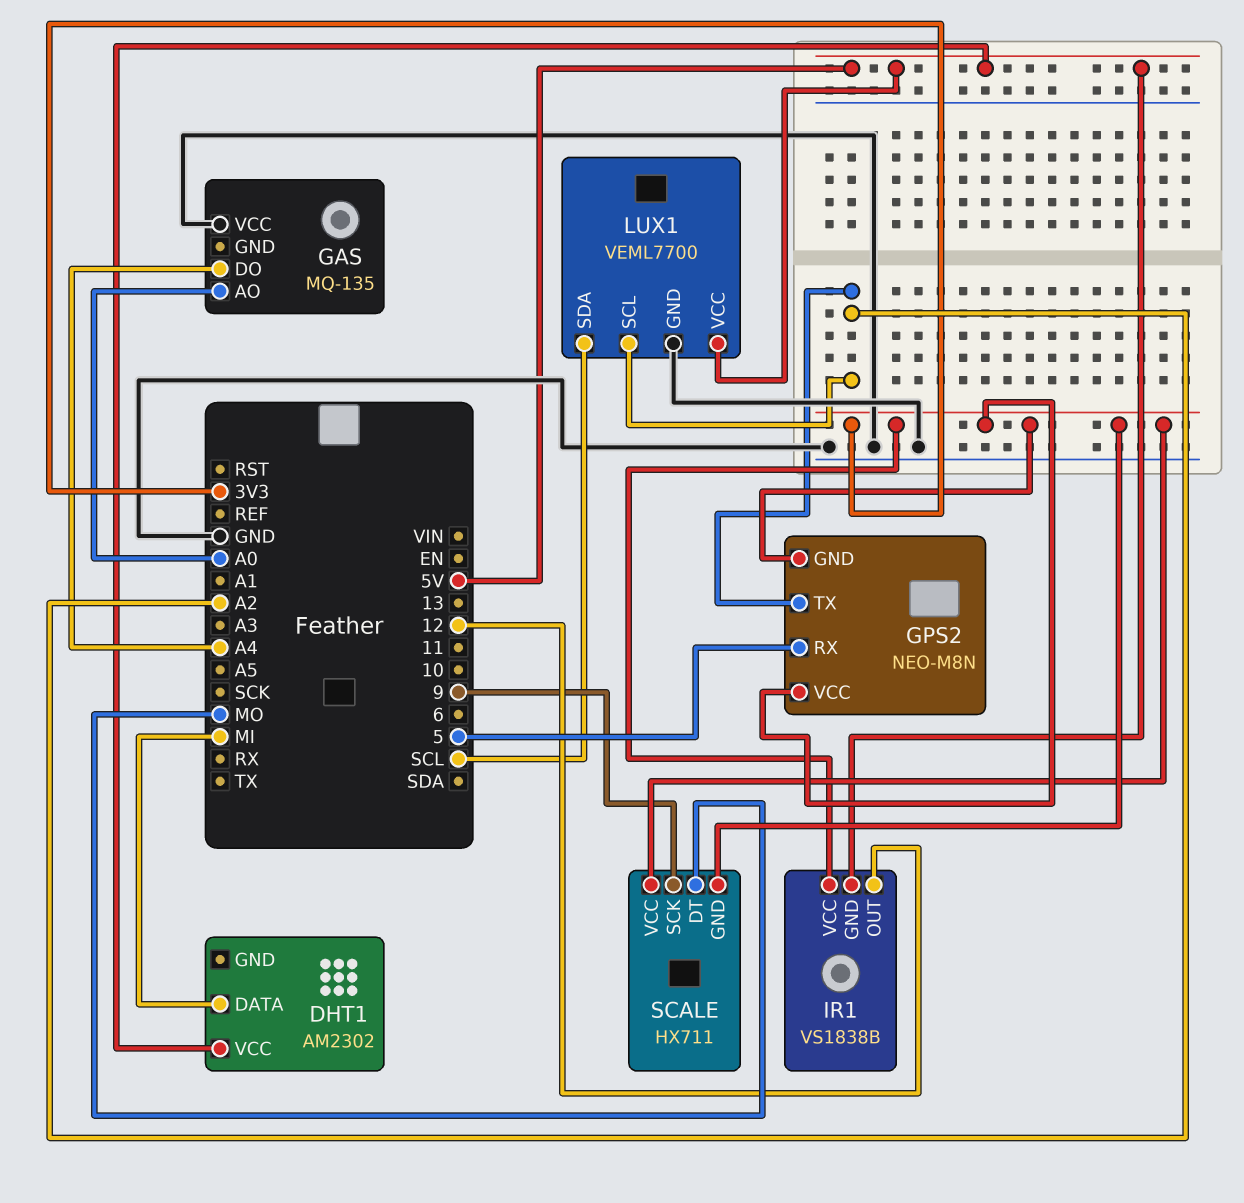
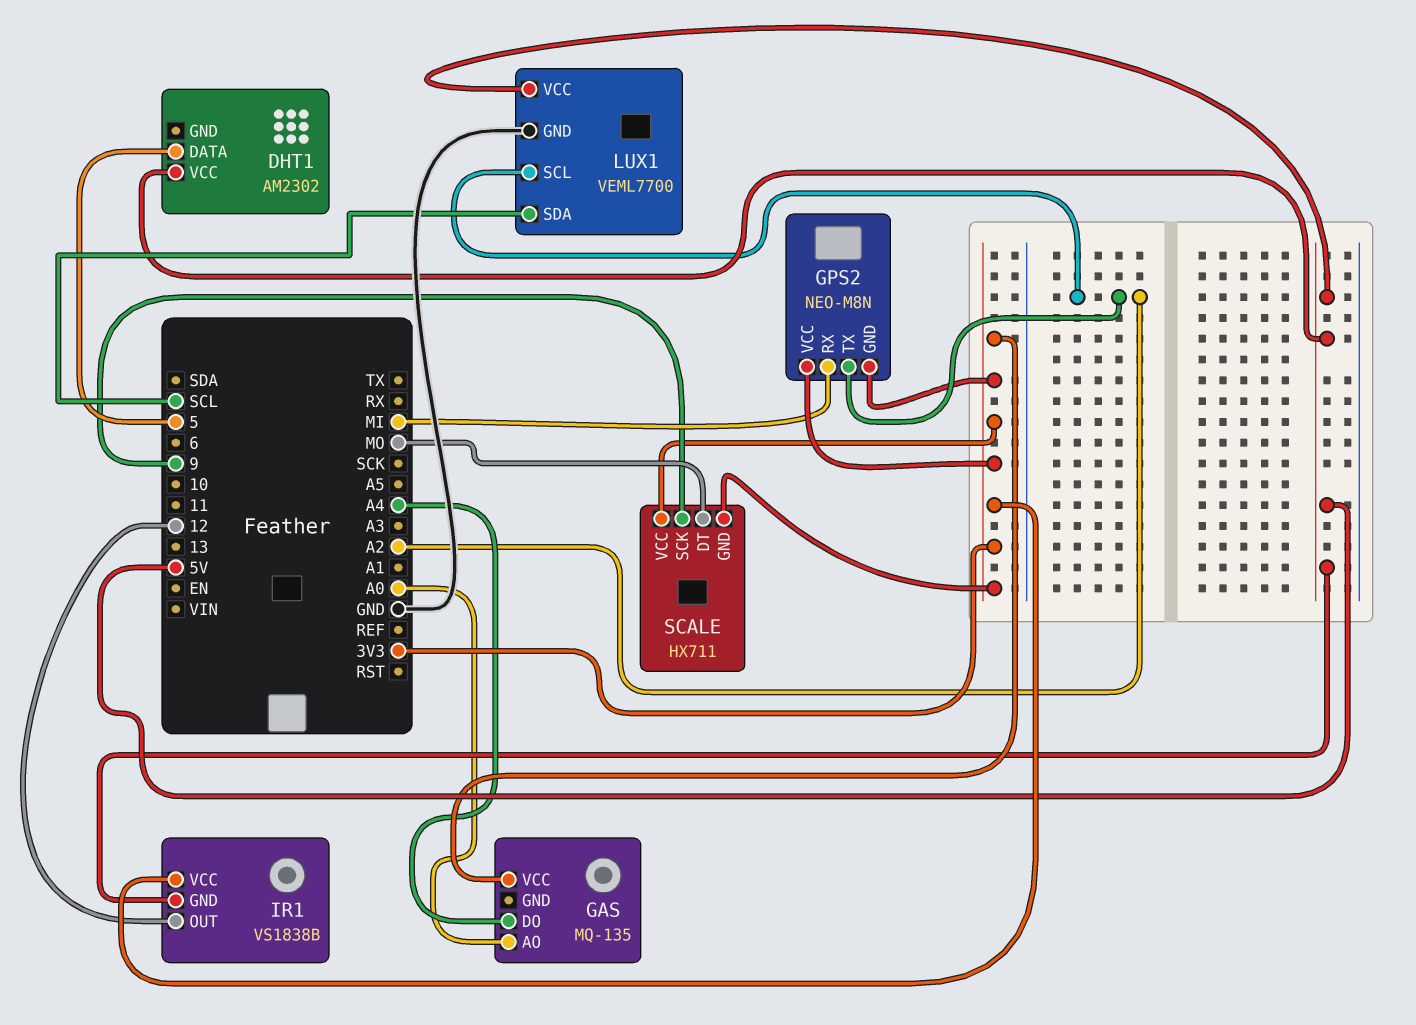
DHT1 pin DATA: MI -> 5
GAS pin VCC: GND -> 3V3
GPS2 pin RX: 5 -> MI

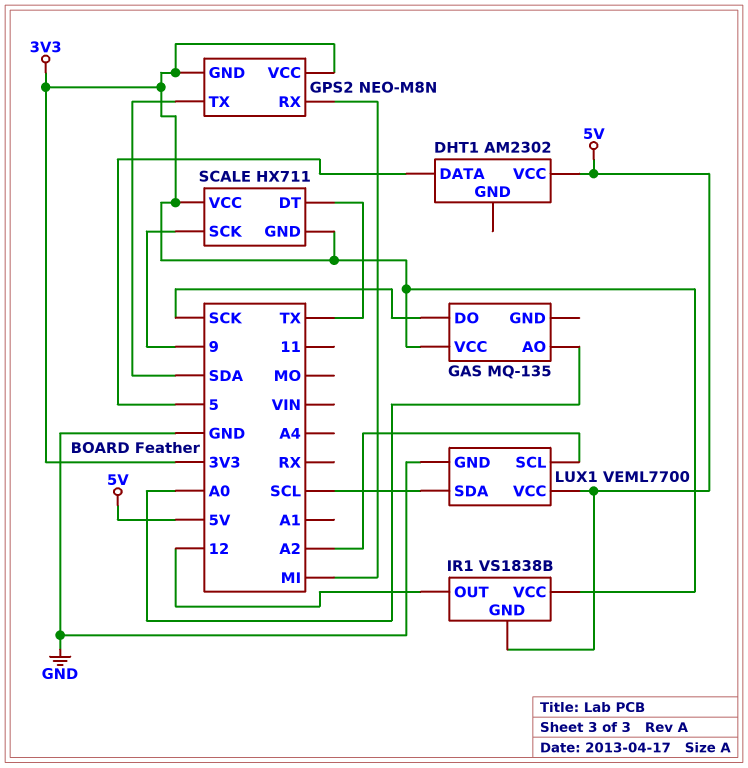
GAS pin DO: A4 -> SCK
GPS2 pin TX: A2 -> SDA
SCALE pin DT: MO -> TX

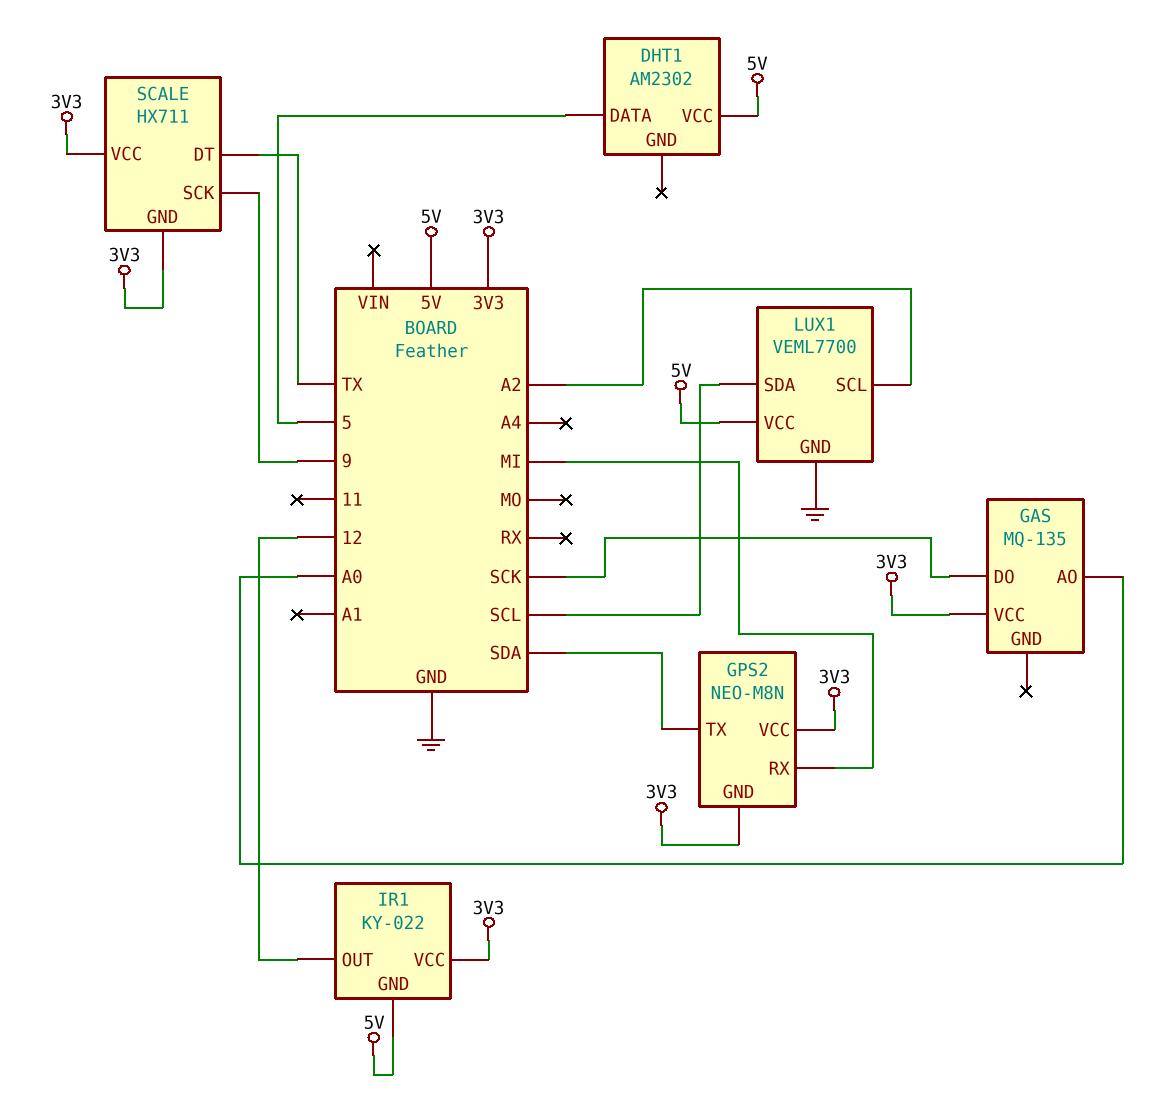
IR1: VS1838B -> KY-022

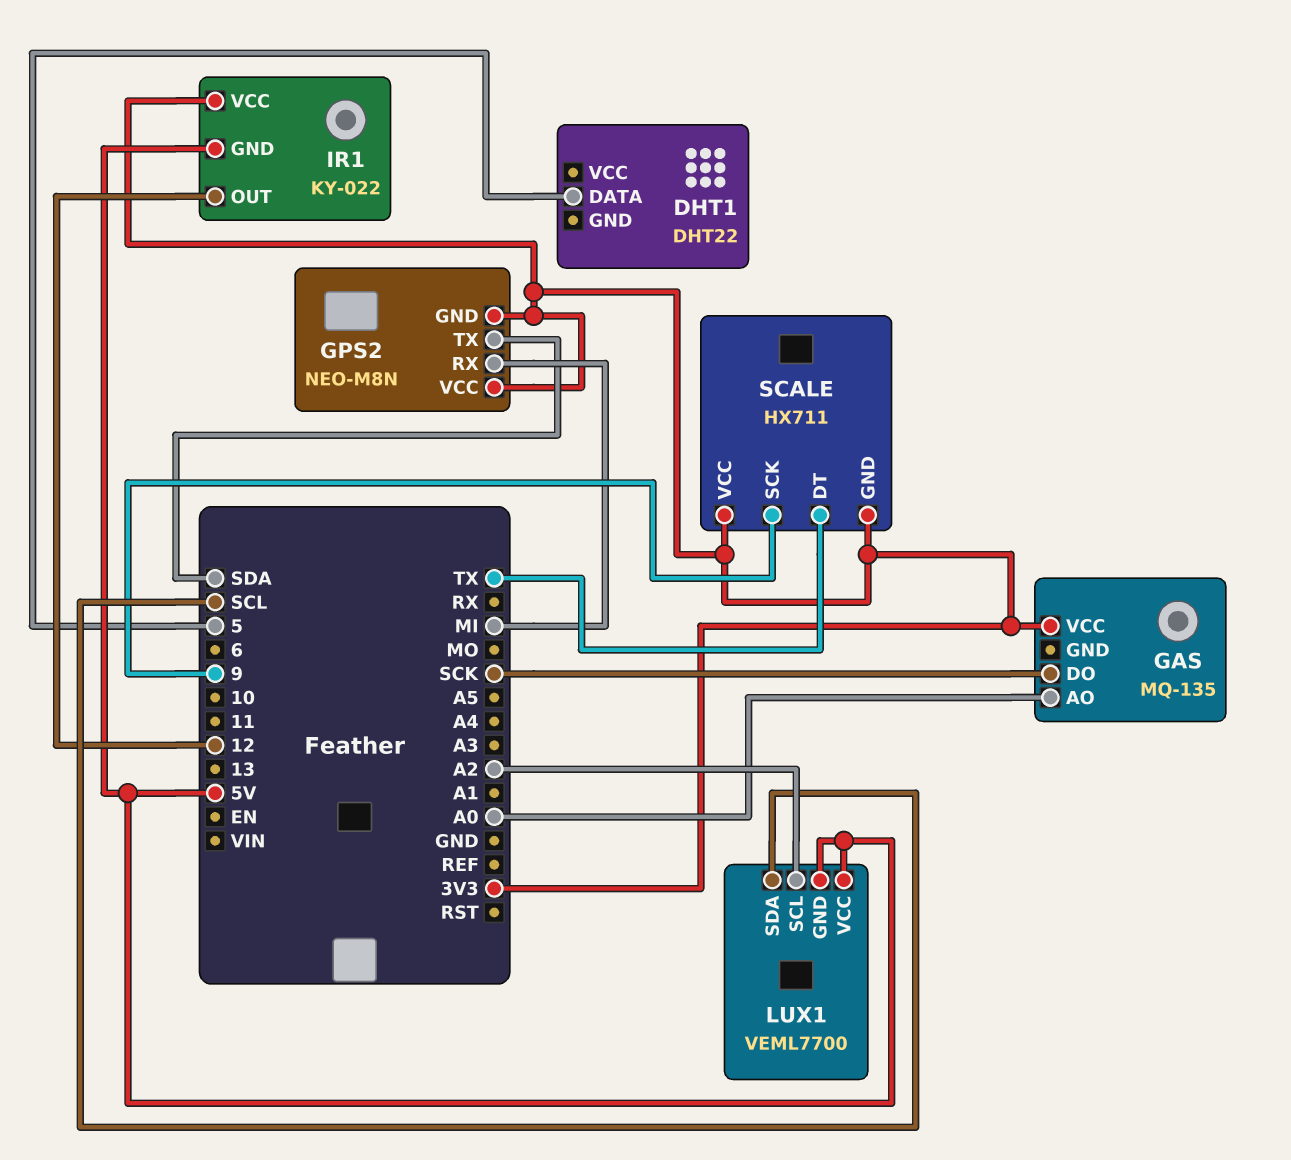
DHT1: AM2302 -> DHT22
DHT1 pin VCC: 5V -> none
LUX1 pin GND: GND -> 5V

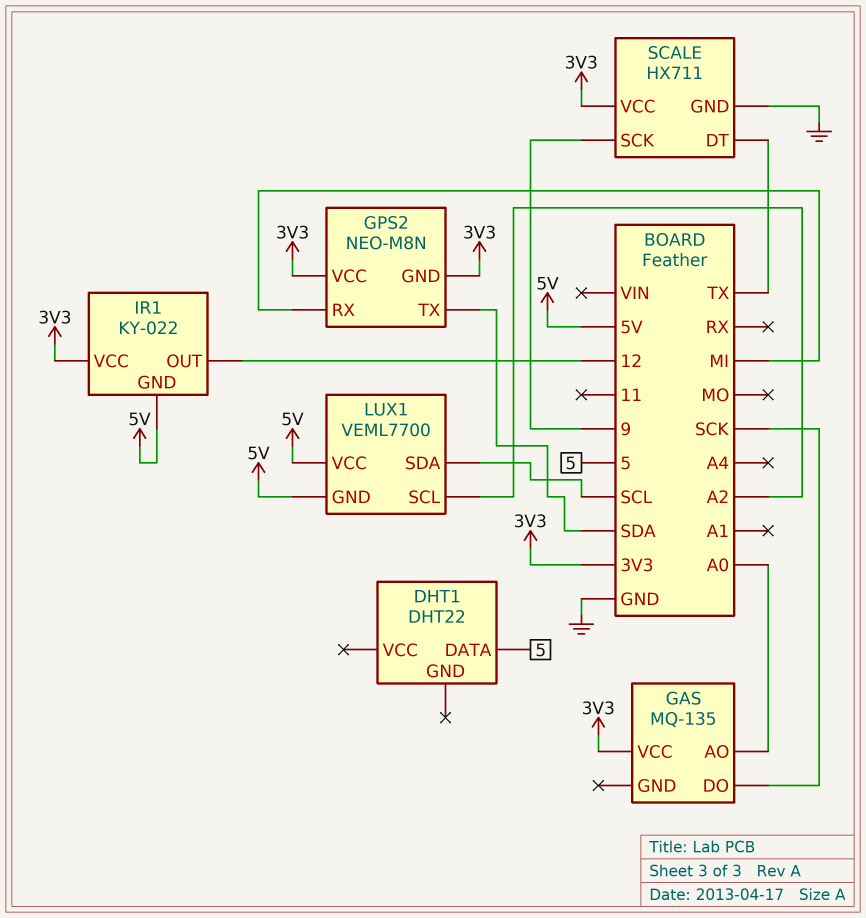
SCALE pin GND: 3V3 -> GND

